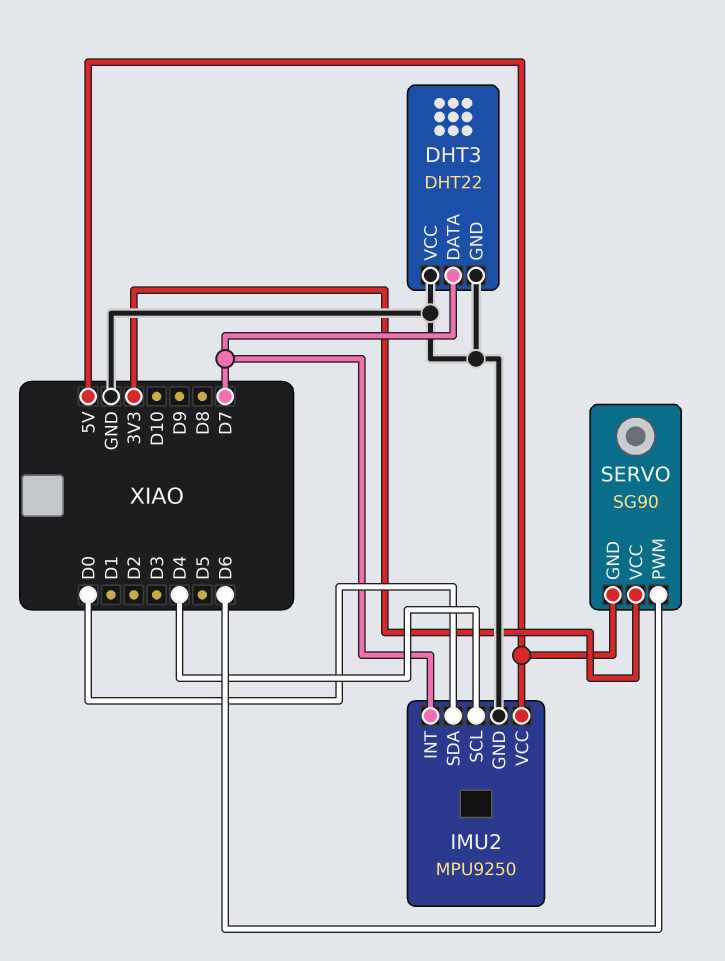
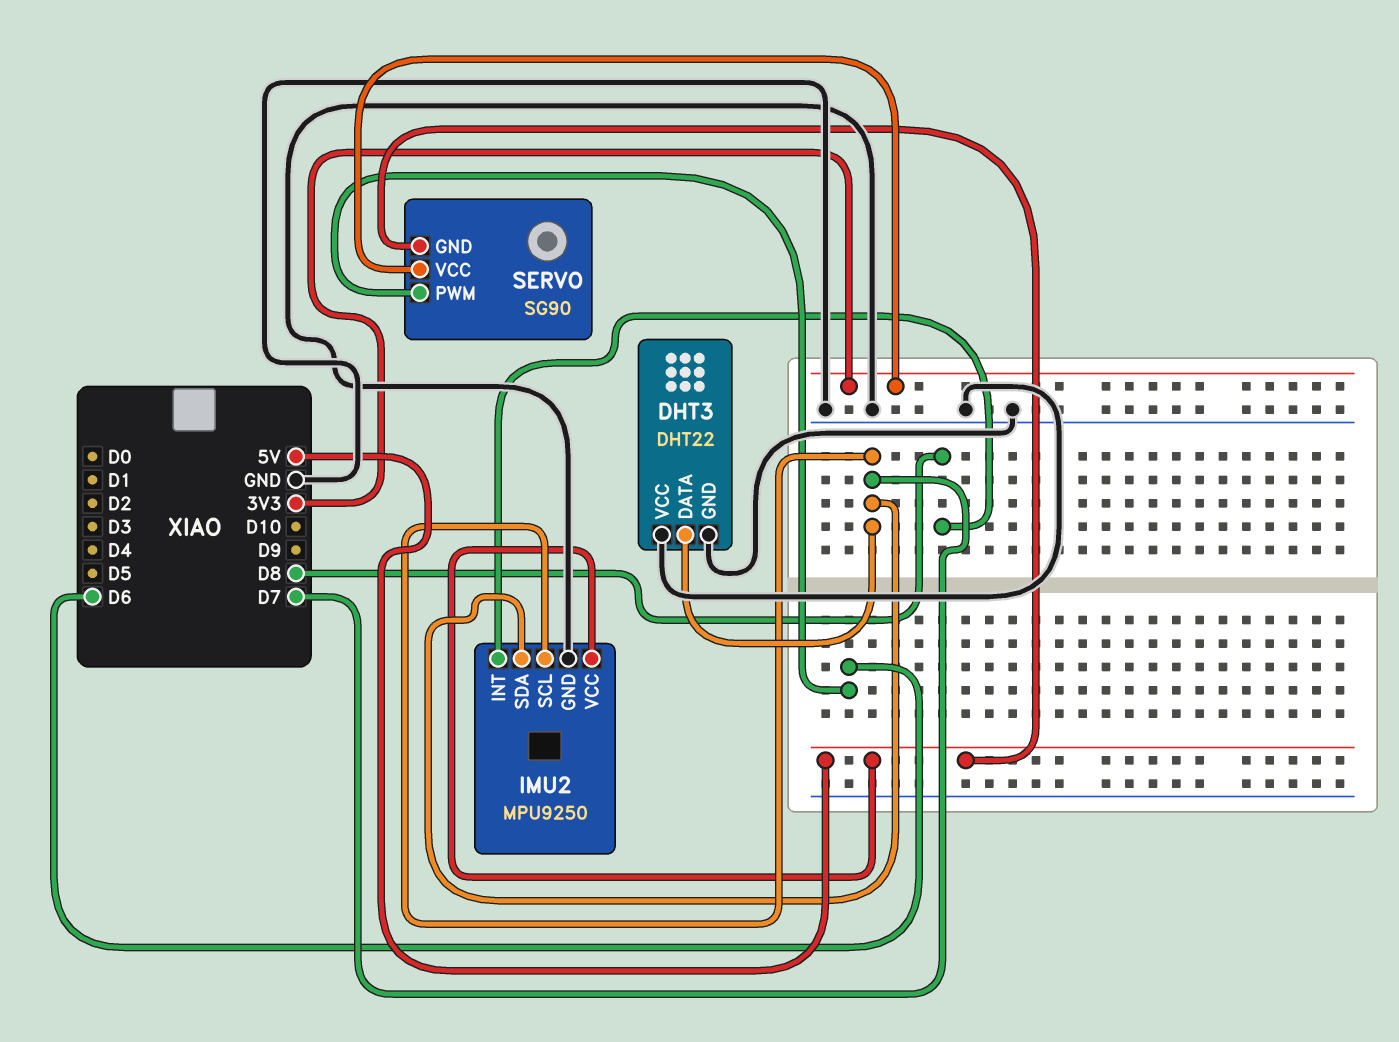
IMU2 pin INT: D7 -> D8
IMU2 pin SCL: D4 -> D7
IMU2 pin SDA: D0 -> D7

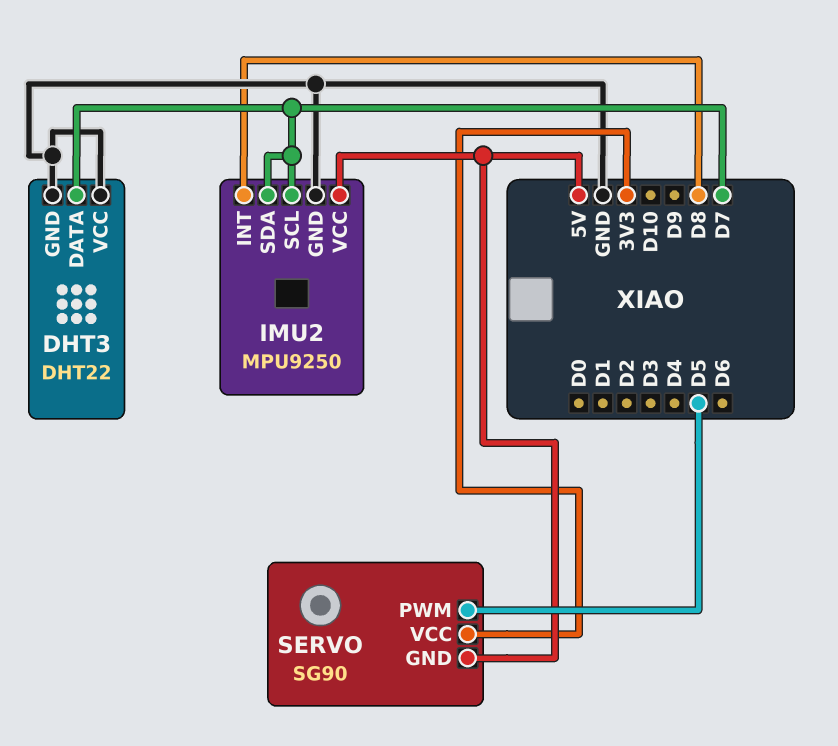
SERVO pin PWM: D6 -> D5

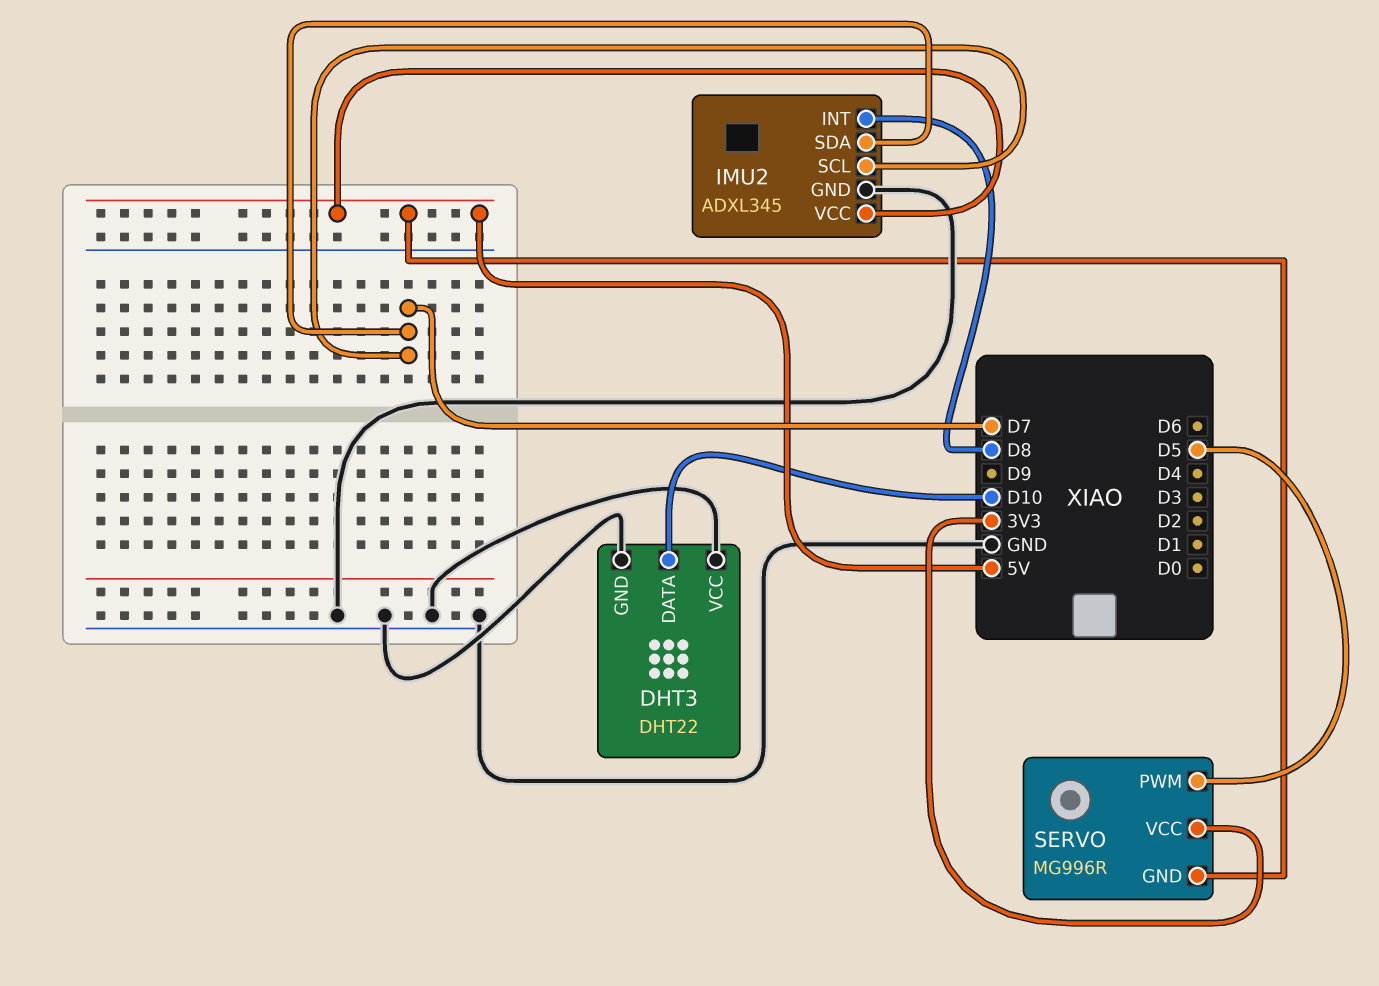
DHT3 pin DATA: D7 -> D10
IMU2: MPU9250 -> ADXL345
SERVO: SG90 -> MG996R

